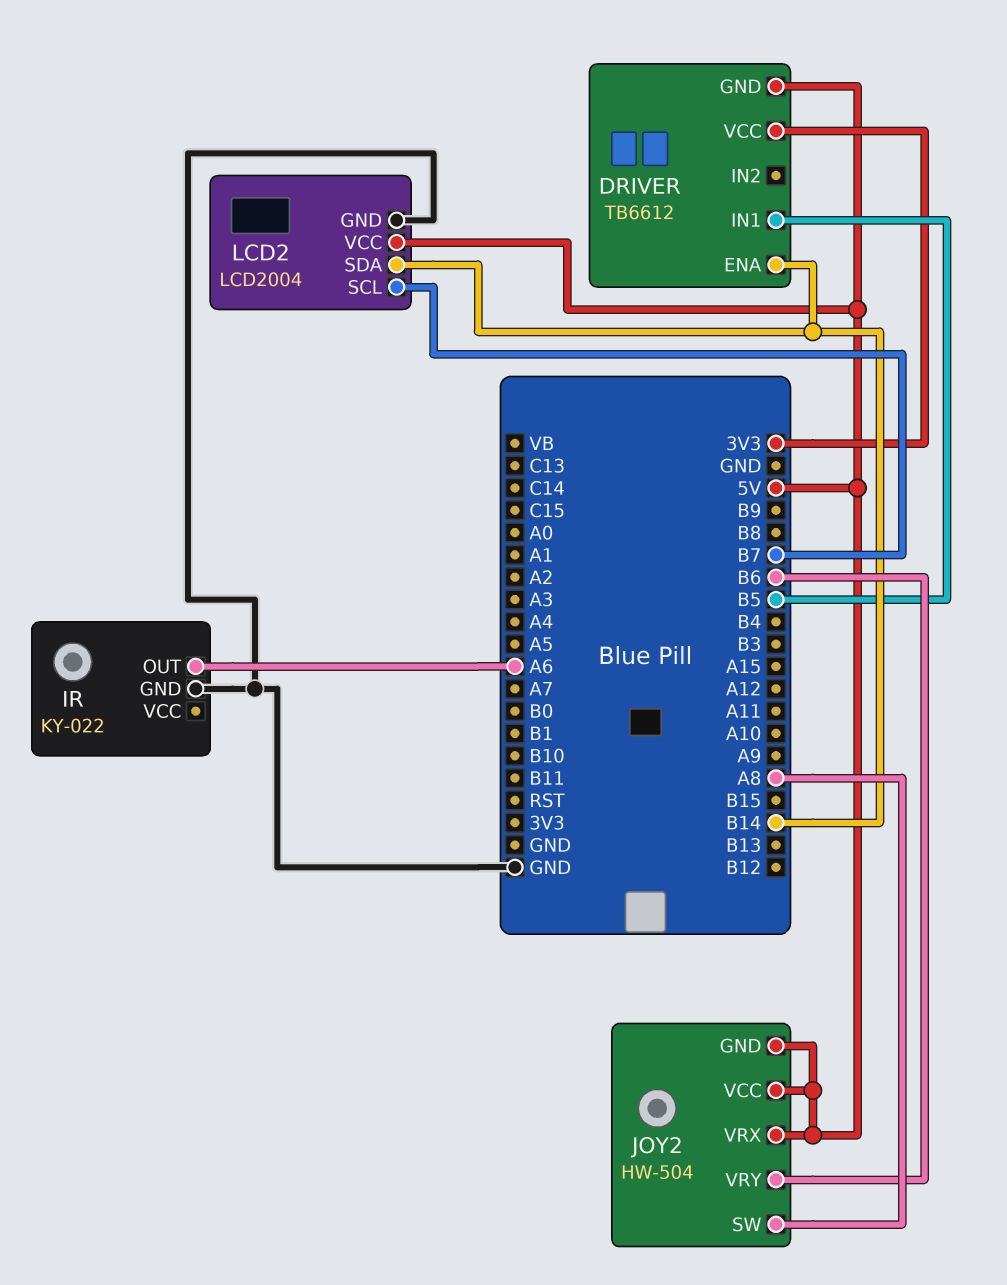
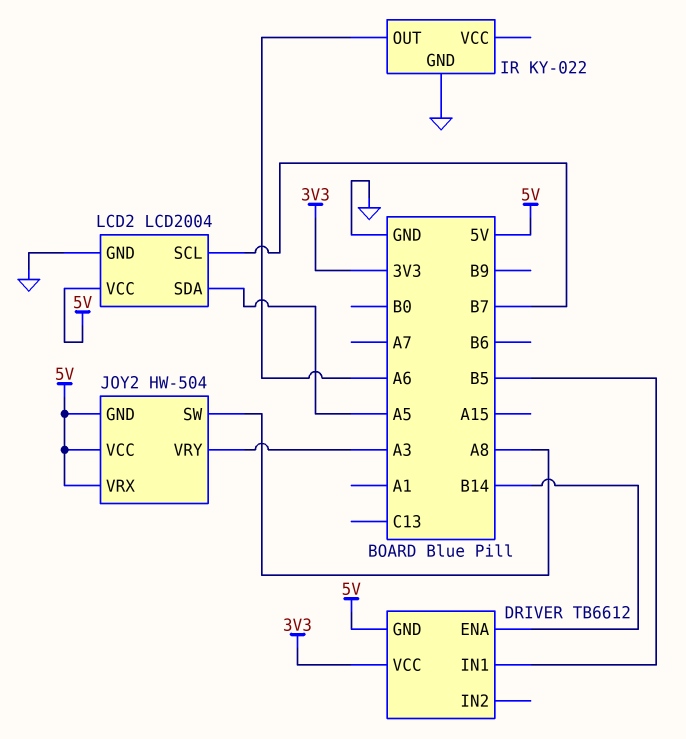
JOY2 pin VRY: B6 -> A3
LCD2 pin SDA: B14 -> A5

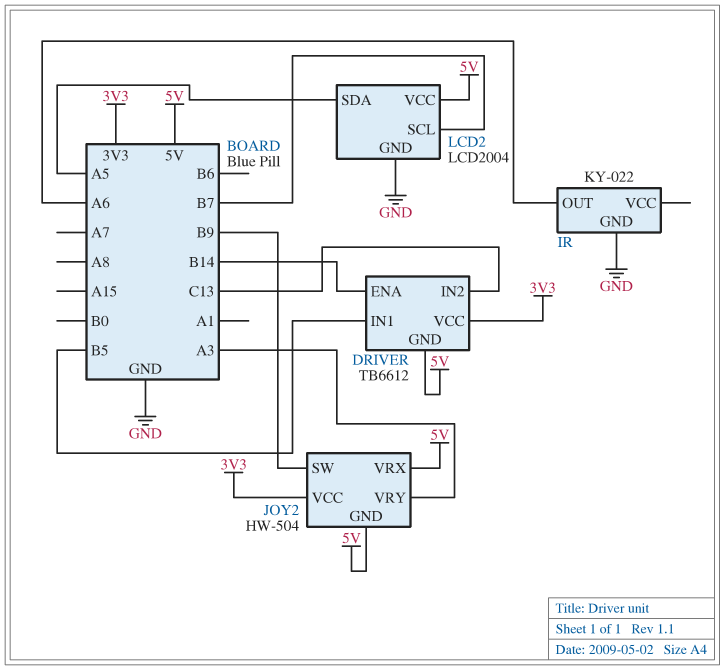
DRIVER pin IN2: none -> C13
JOY2 pin SW: A8 -> B9
JOY2 pin VCC: 5V -> 3V3

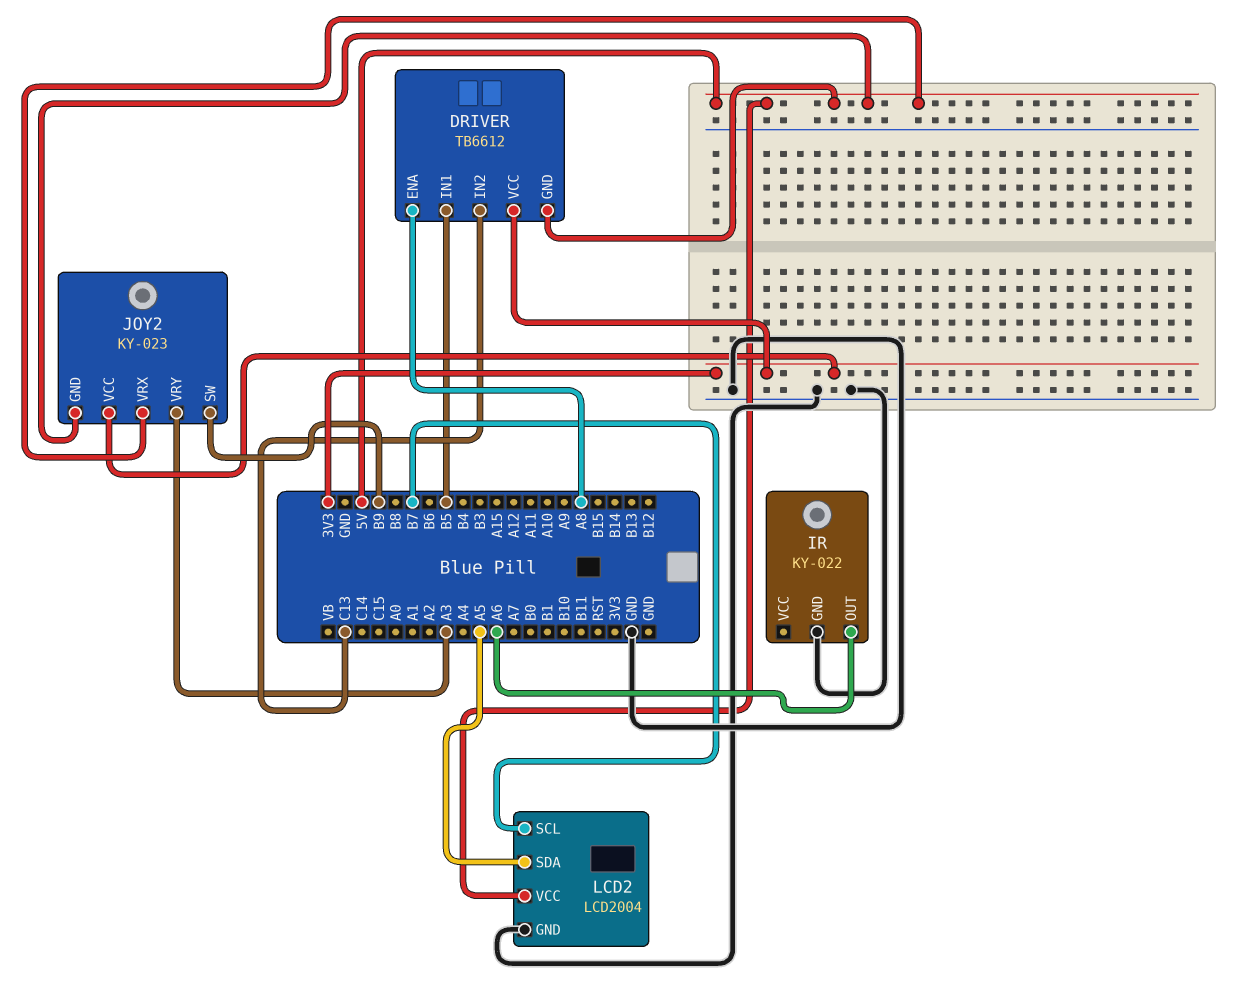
DRIVER pin ENA: B14 -> A8
JOY2: HW-504 -> KY-023

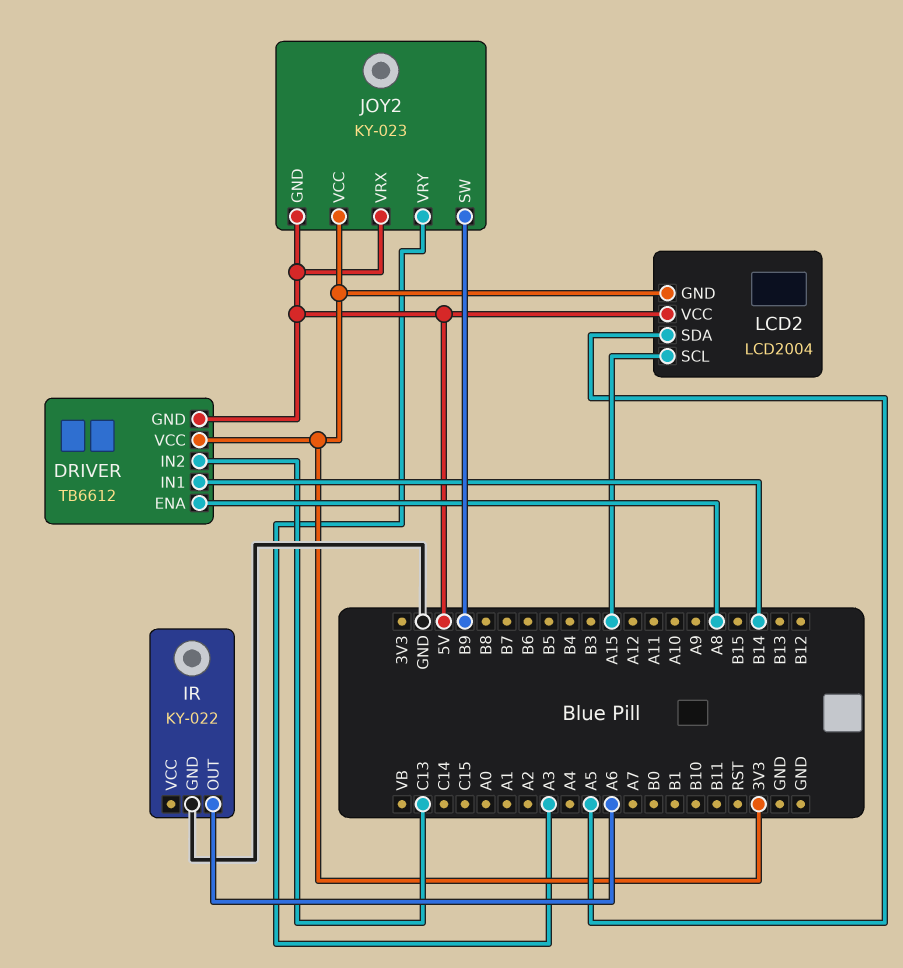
DRIVER pin IN1: B5 -> B14
LCD2 pin GND: GND -> 3V3
LCD2 pin SCL: B7 -> A15

